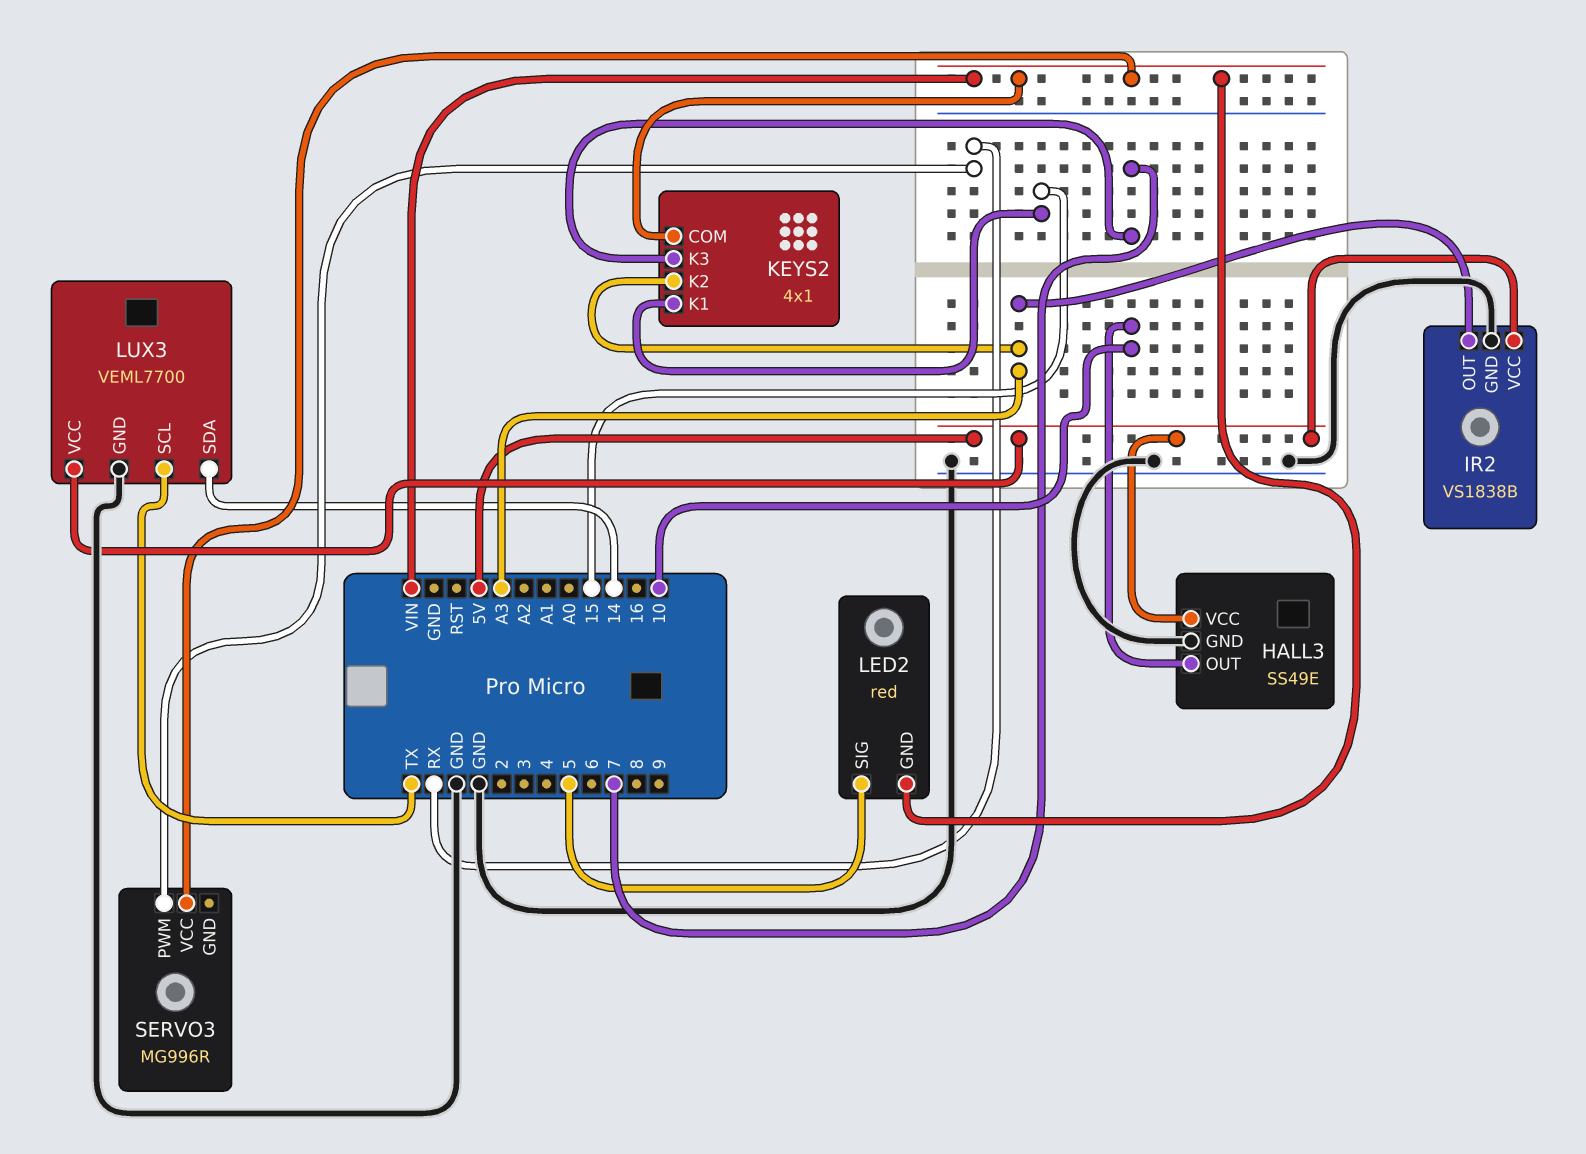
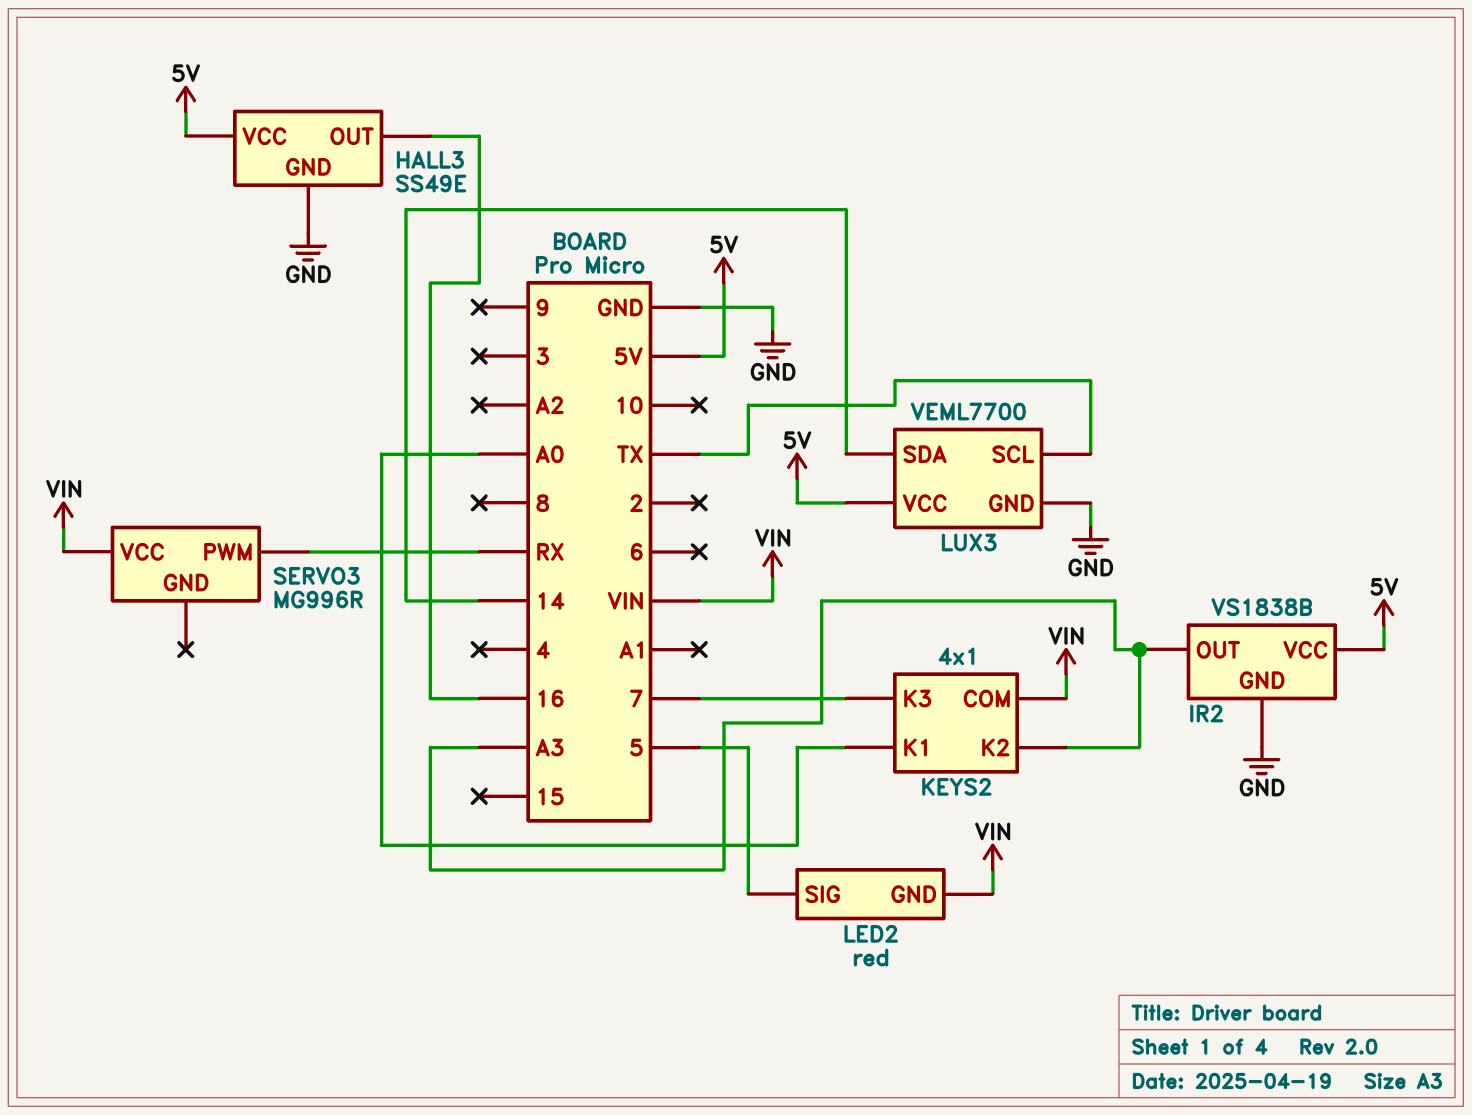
HALL3 pin OUT: 10 -> 16
KEYS2 pin K1: 15 -> A0

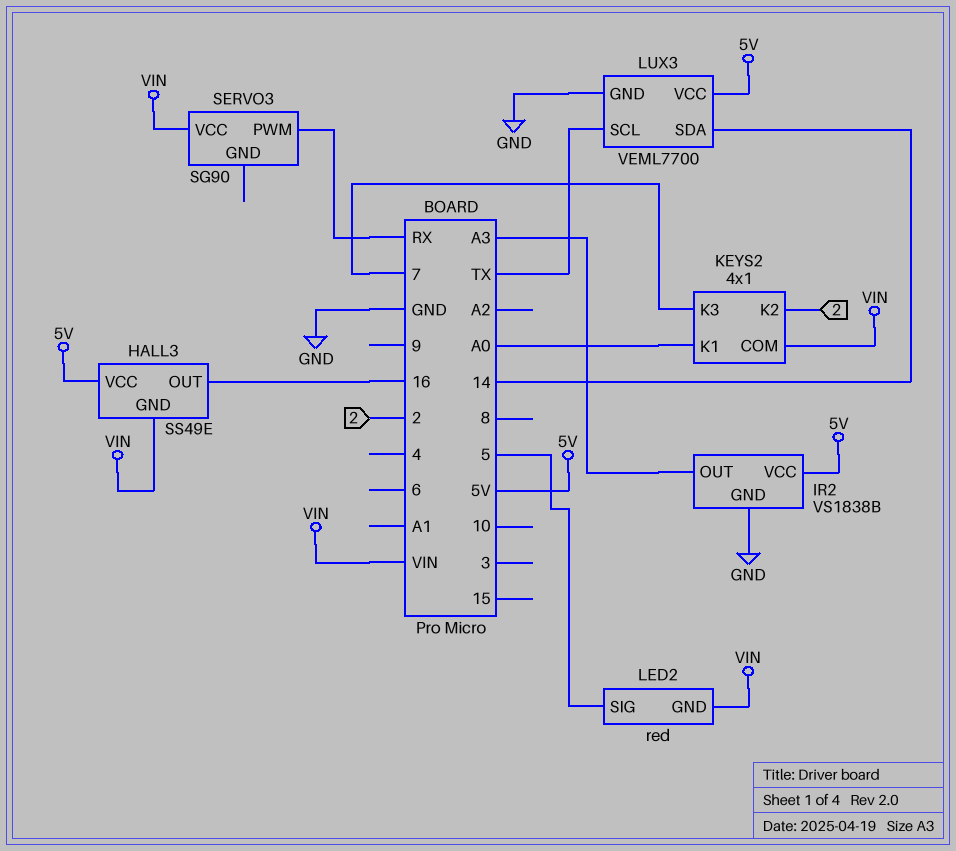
HALL3 pin GND: GND -> VIN
KEYS2 pin K2: A3 -> 2
SERVO3: MG996R -> SG90

